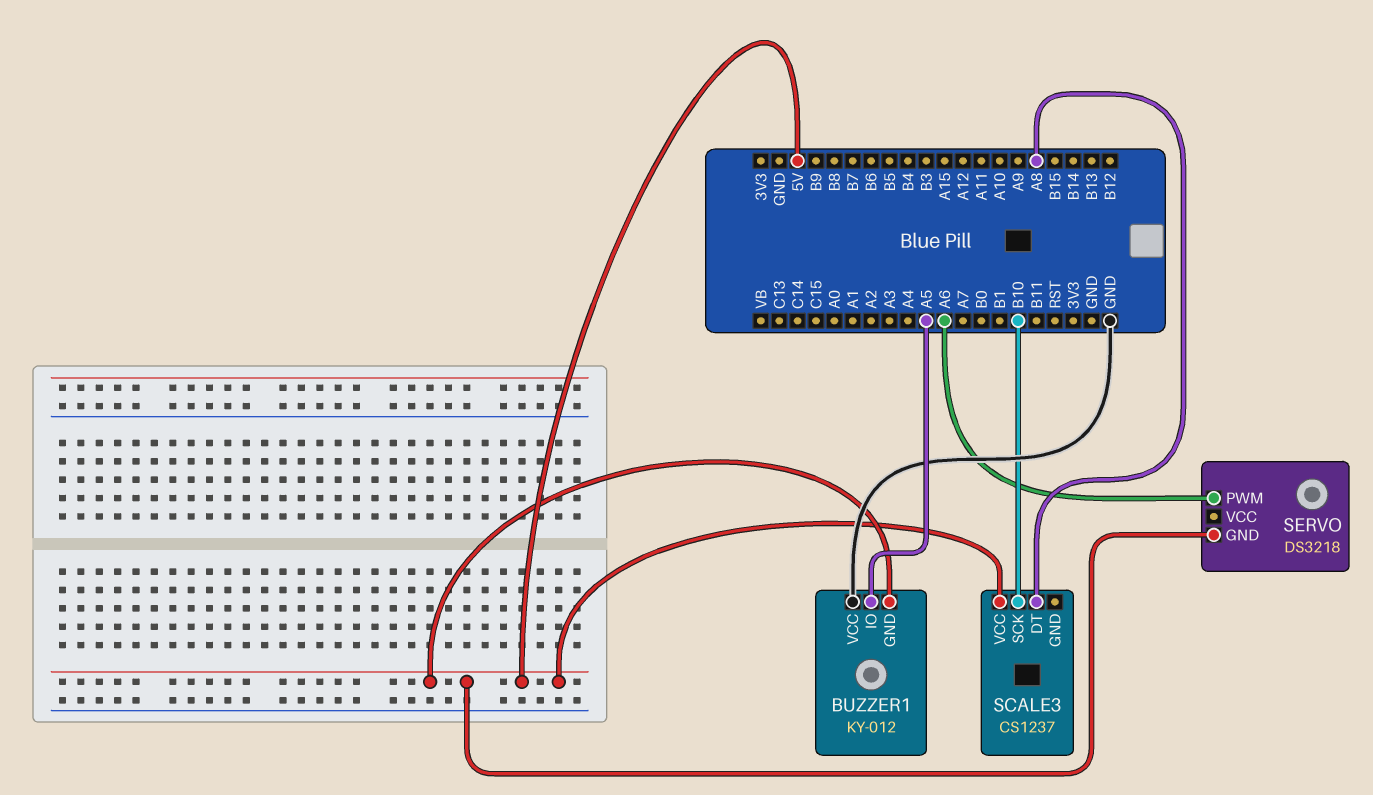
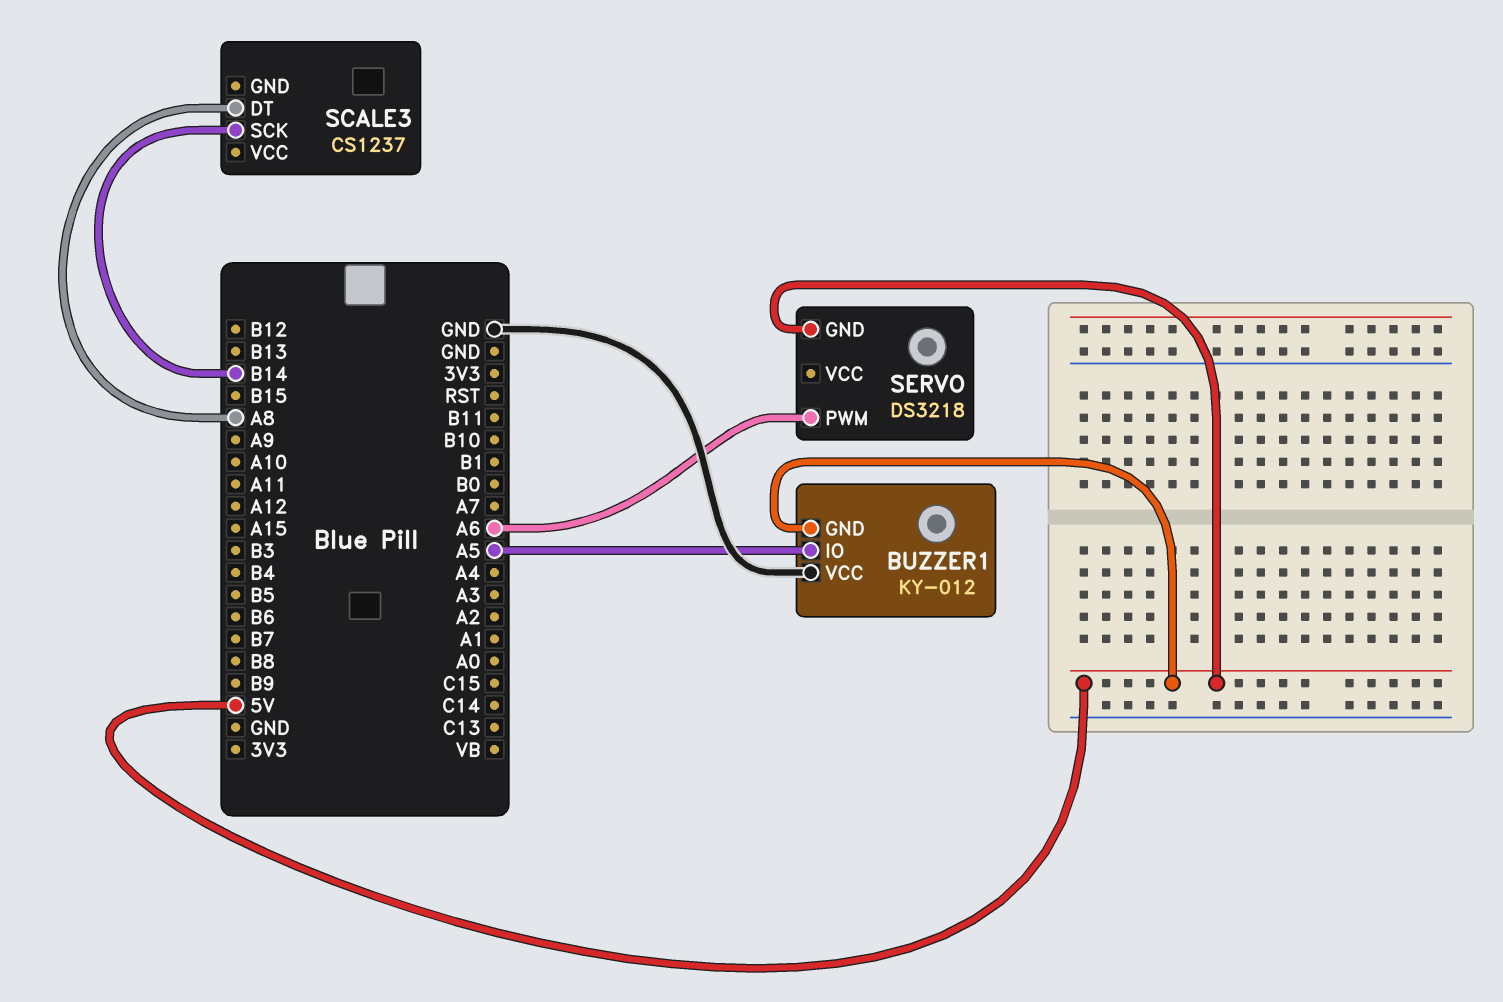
SCALE3 pin SCK: B10 -> B14
SCALE3 pin VCC: 5V -> none

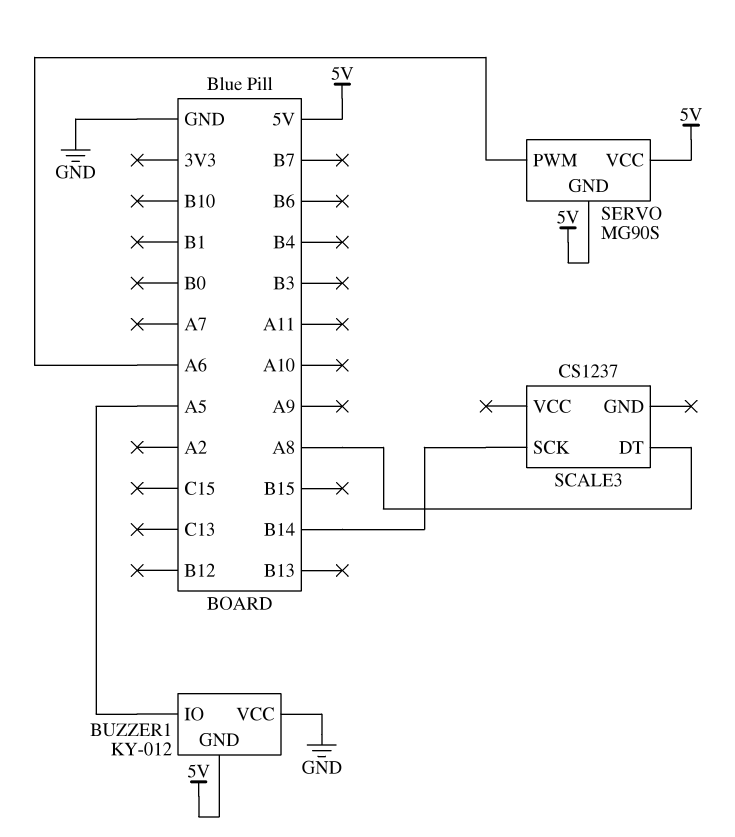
SERVO: DS3218 -> MG90S
SERVO pin VCC: none -> 5V

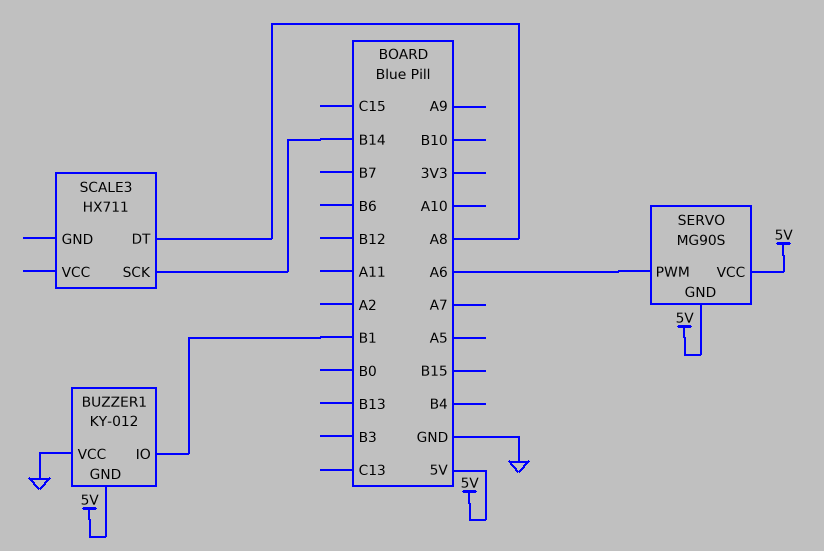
BUZZER1 pin IO: A5 -> B1
SCALE3: CS1237 -> HX711

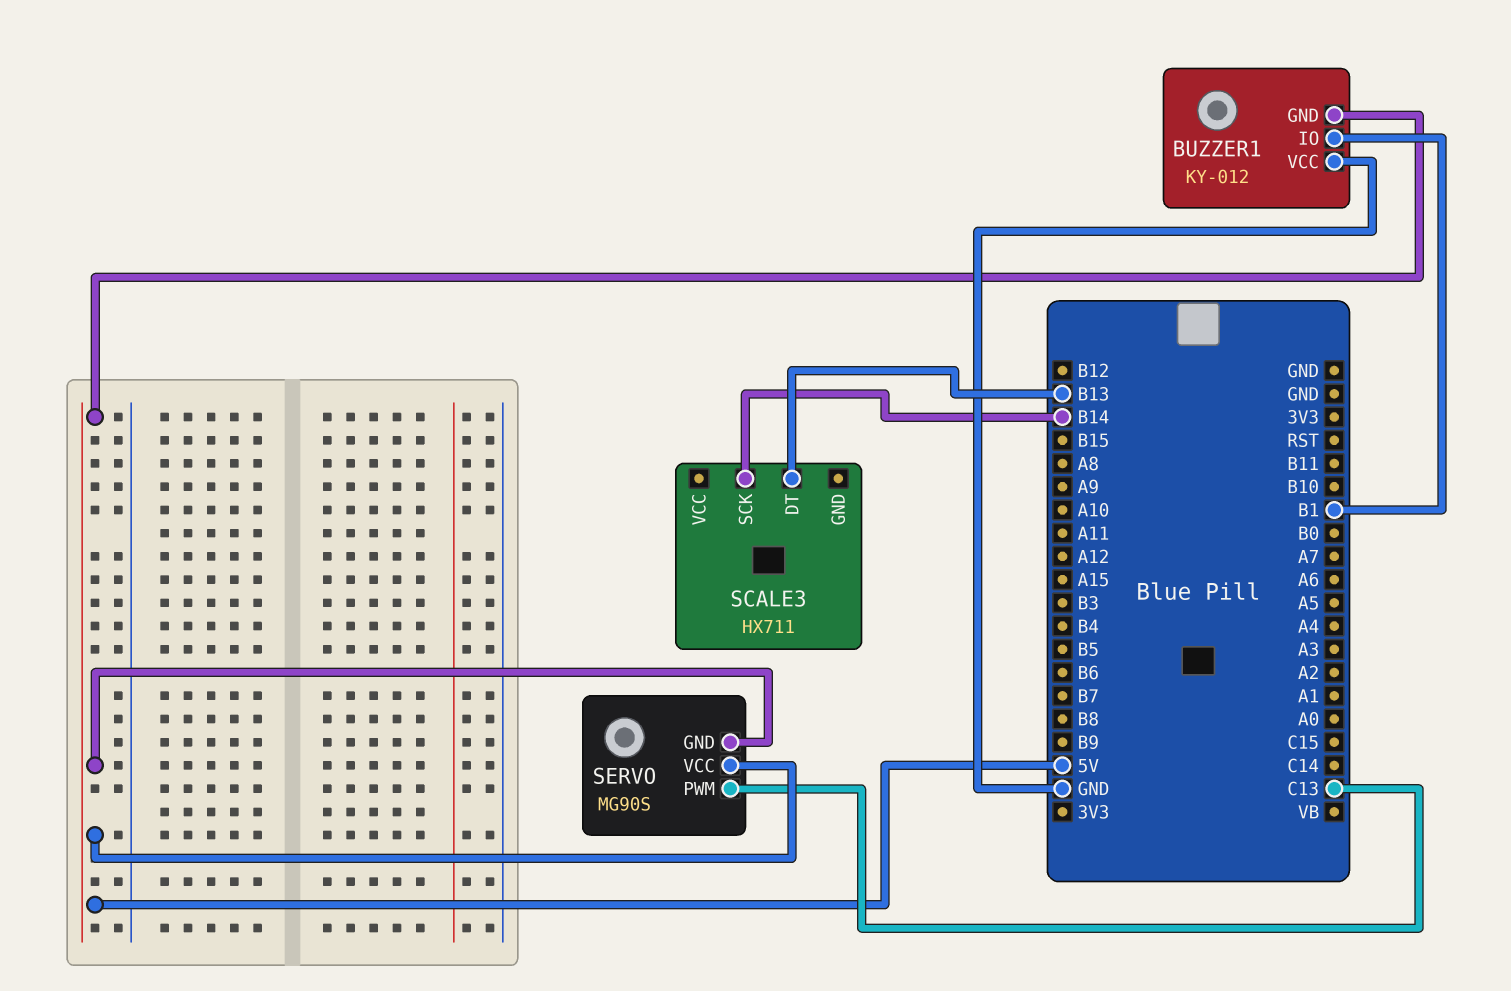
SCALE3 pin DT: A8 -> B13
SERVO pin PWM: A6 -> C13

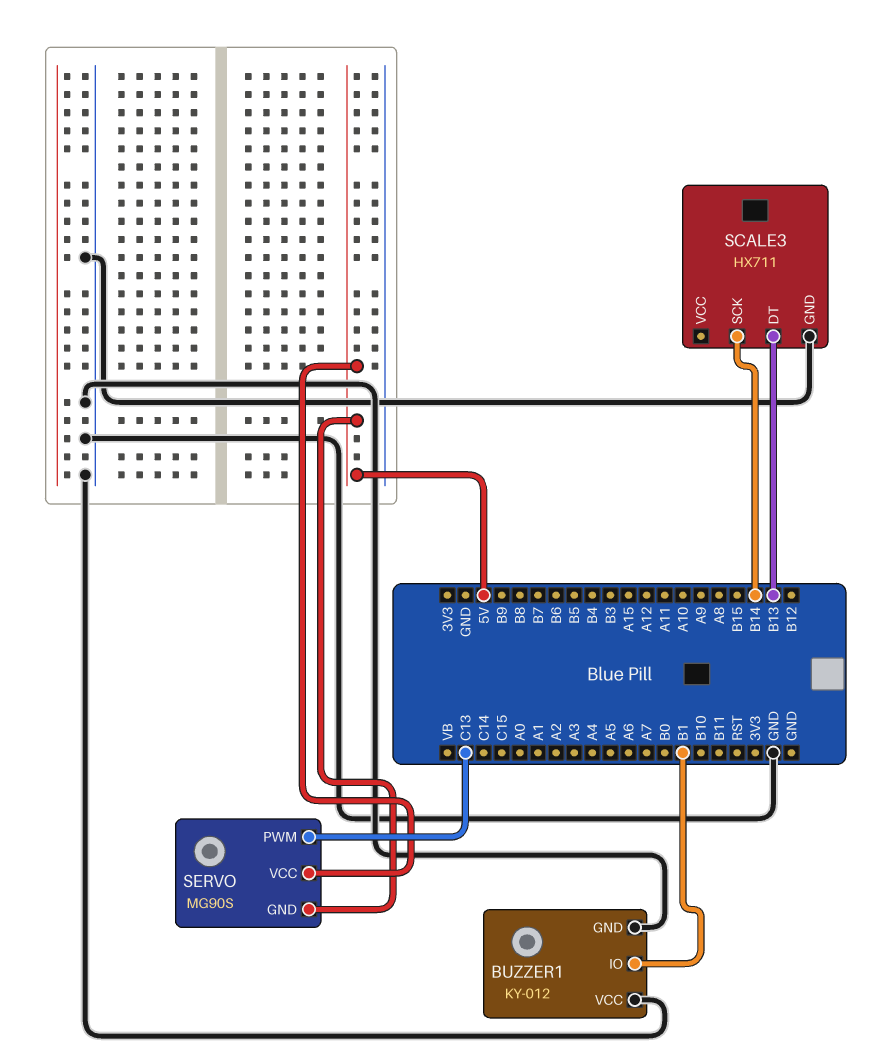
BUZZER1 pin GND: 5V -> GND
SCALE3 pin GND: none -> GND

